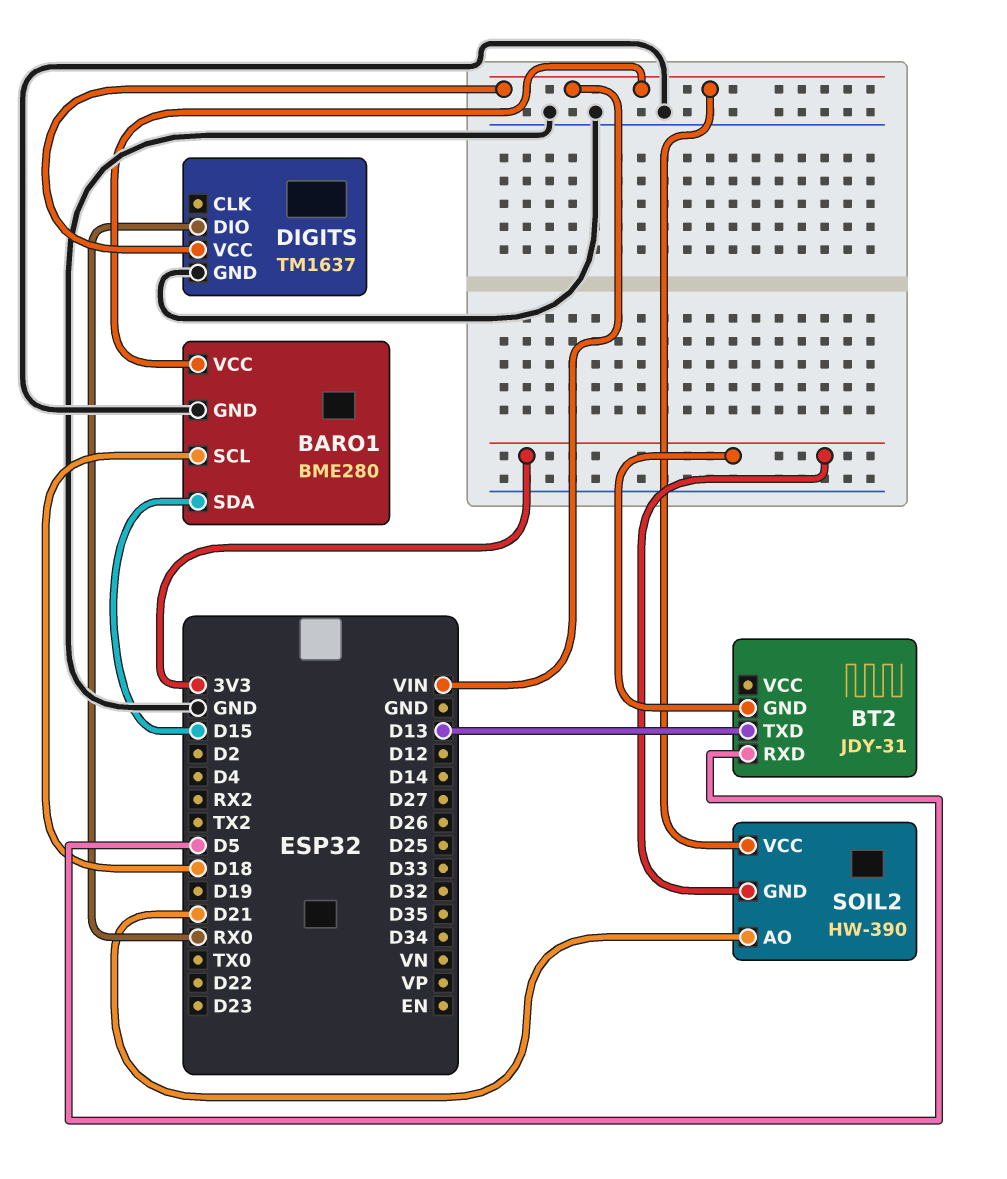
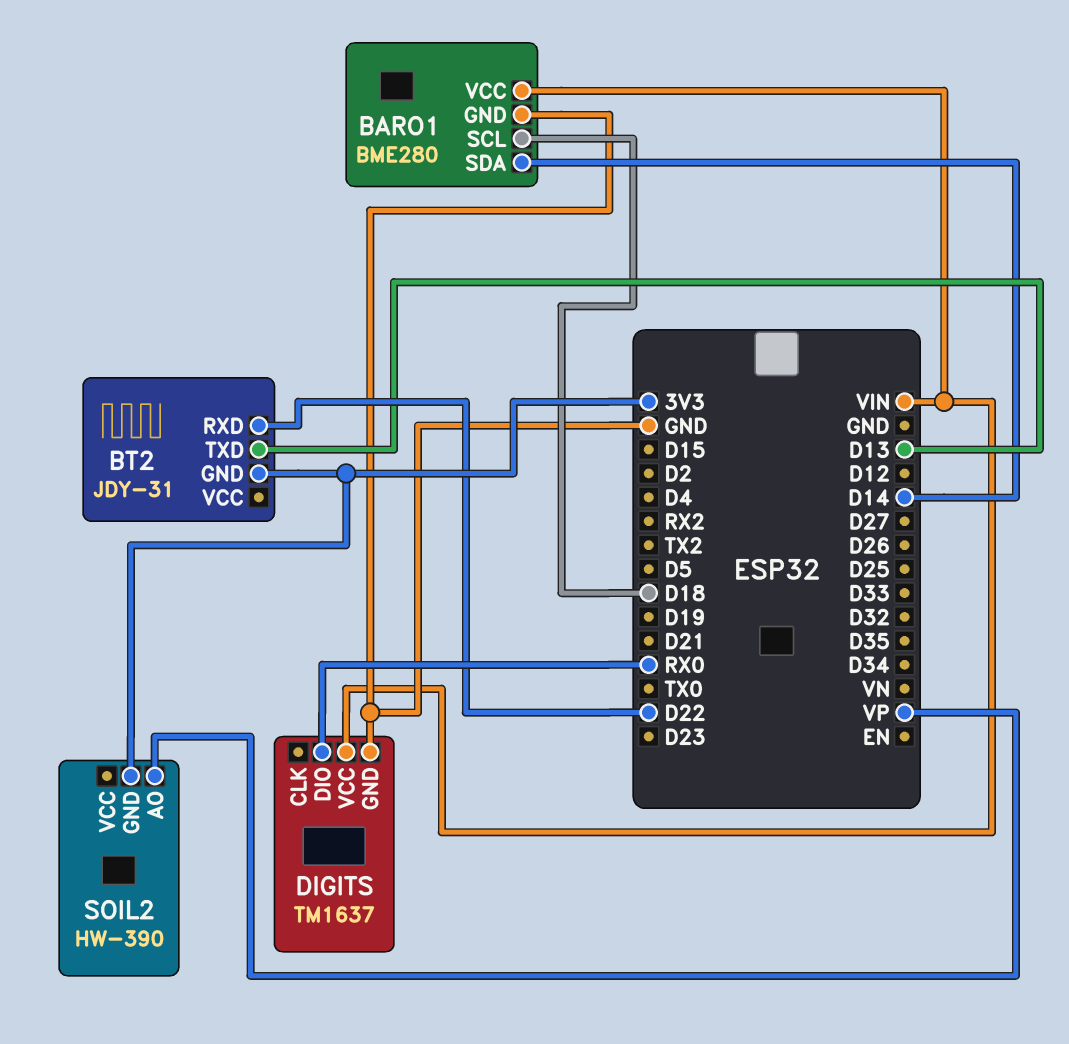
BARO1 pin SDA: D15 -> D14
BT2 pin RXD: D5 -> D22
SOIL2 pin AO: D21 -> VP
SOIL2 pin VCC: VIN -> none

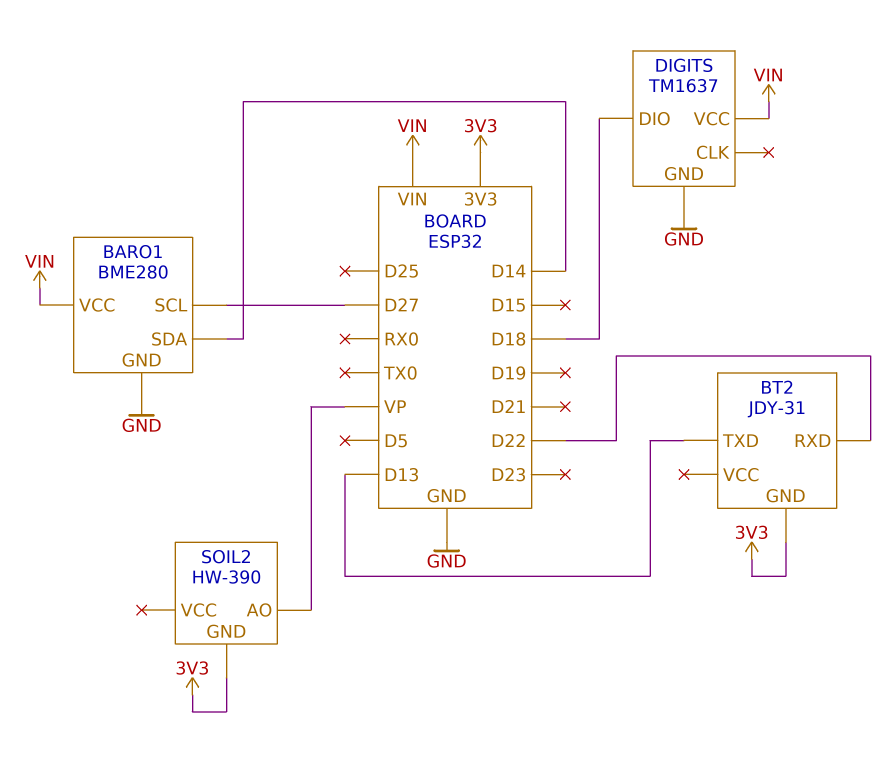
BARO1 pin SCL: D18 -> D27
DIGITS pin DIO: RX0 -> D18

